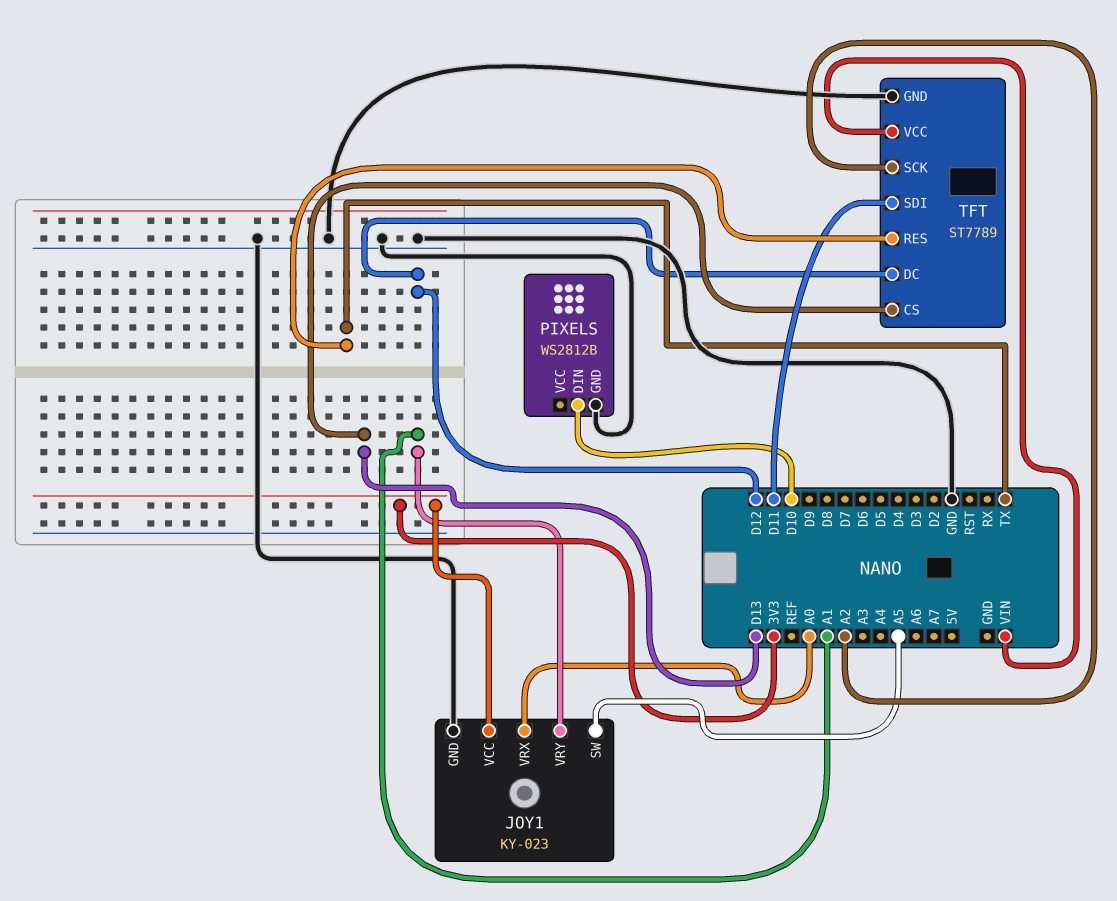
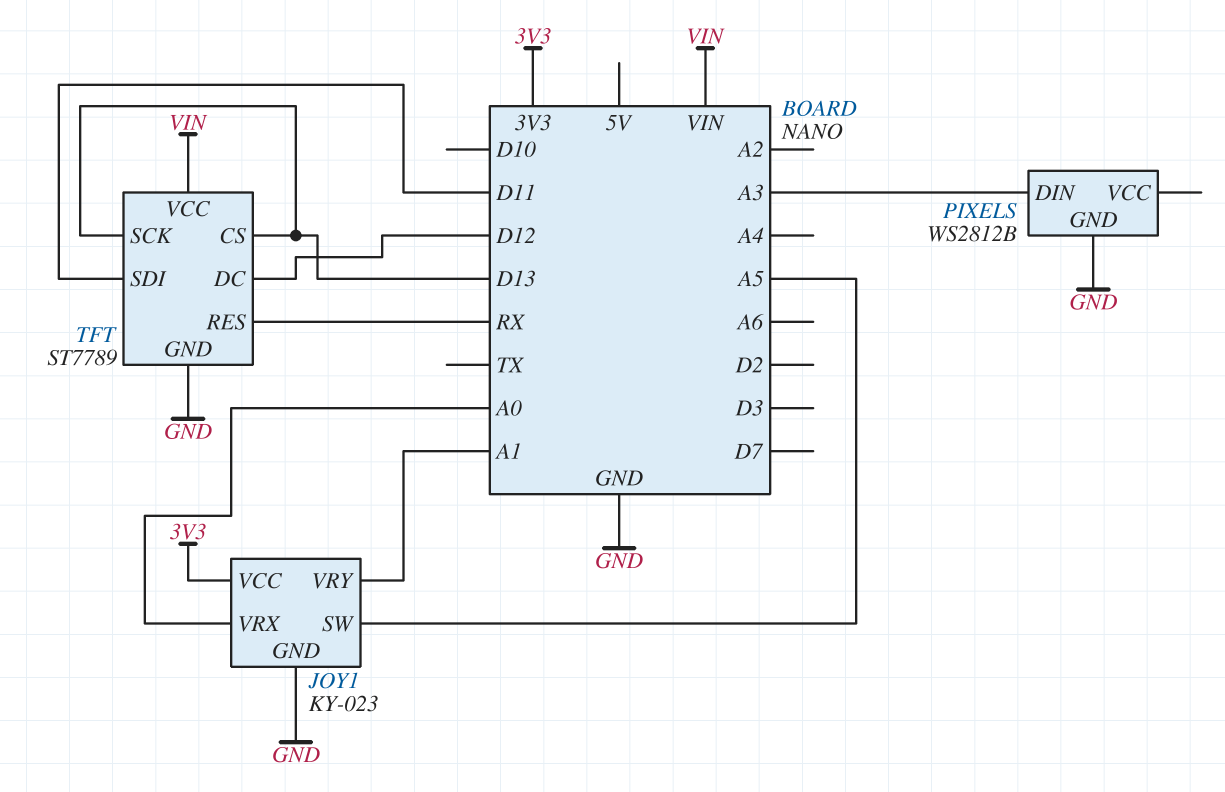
PIXELS pin DIN: D10 -> A3
TFT pin RES: TX -> RX
TFT pin SCK: A2 -> D13

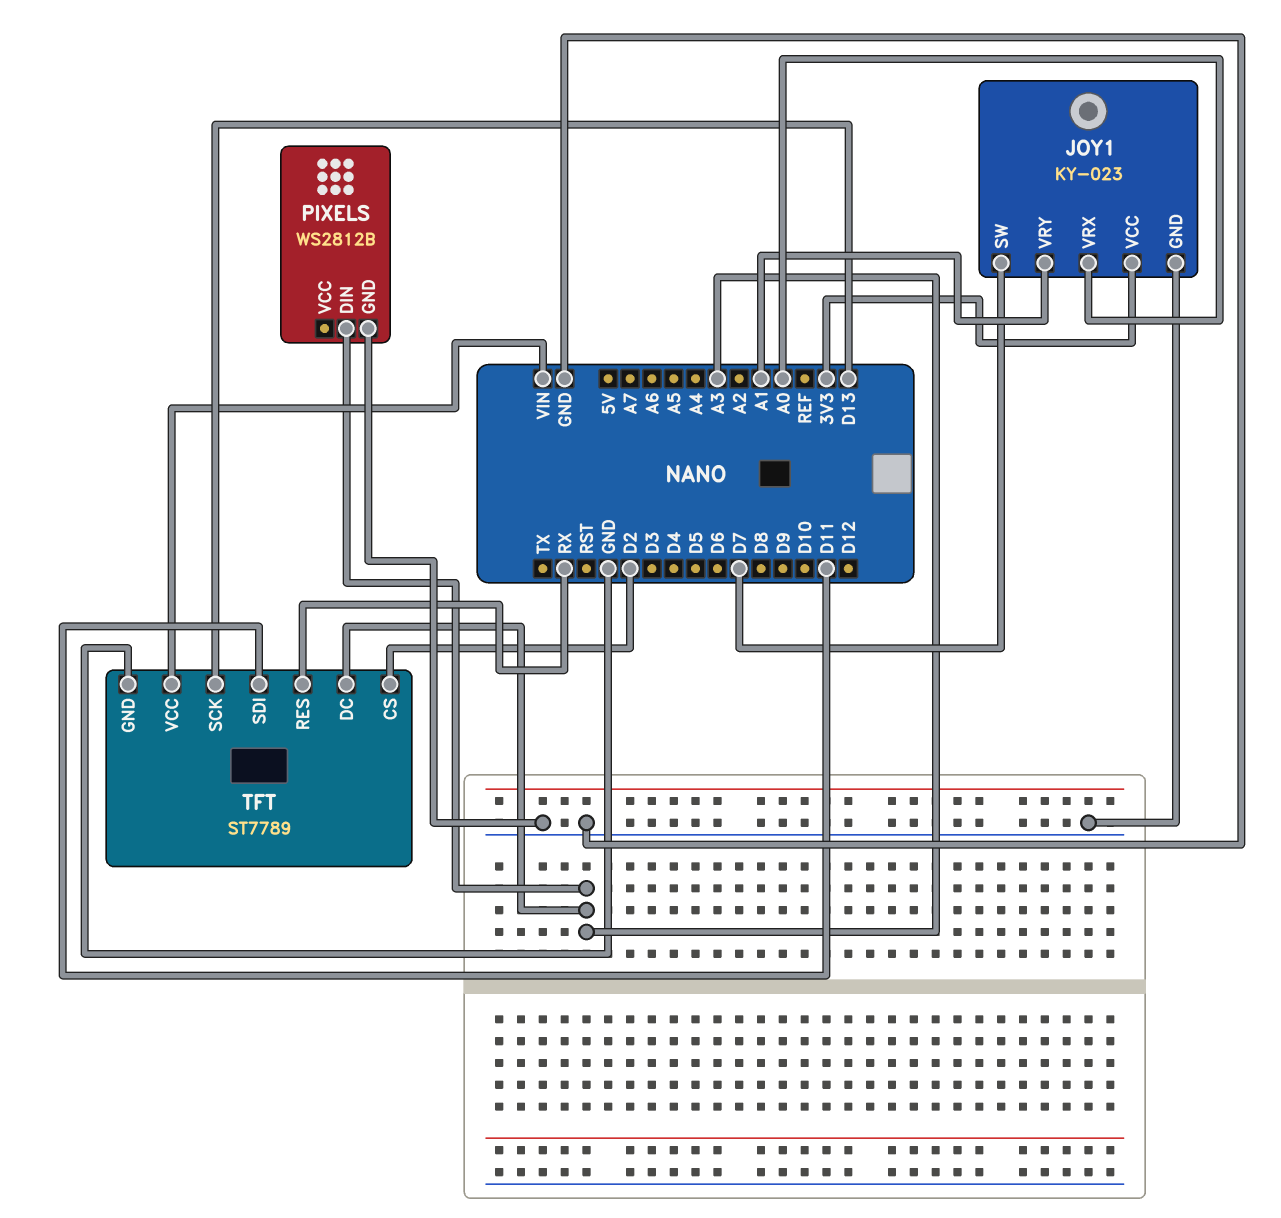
JOY1 pin SW: A5 -> D7
TFT pin CS: D13 -> D2
TFT pin DC: D12 -> A3

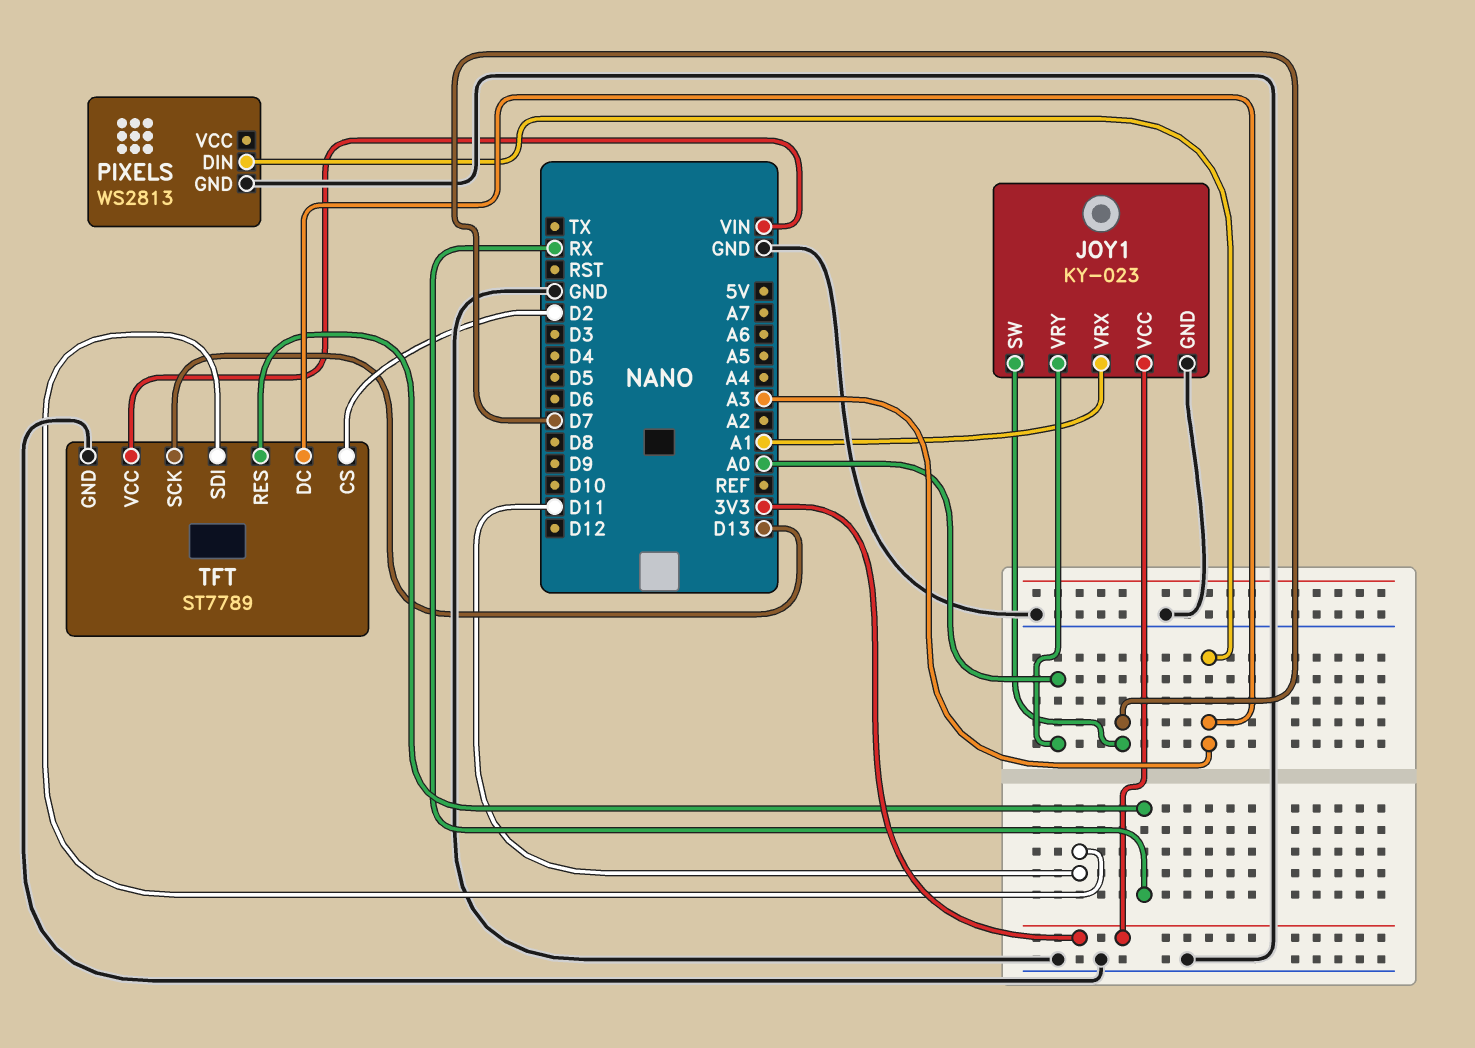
JOY1 pin VRX: A0 -> A1
JOY1 pin VRY: A1 -> A0
PIXELS: WS2812B -> WS2813

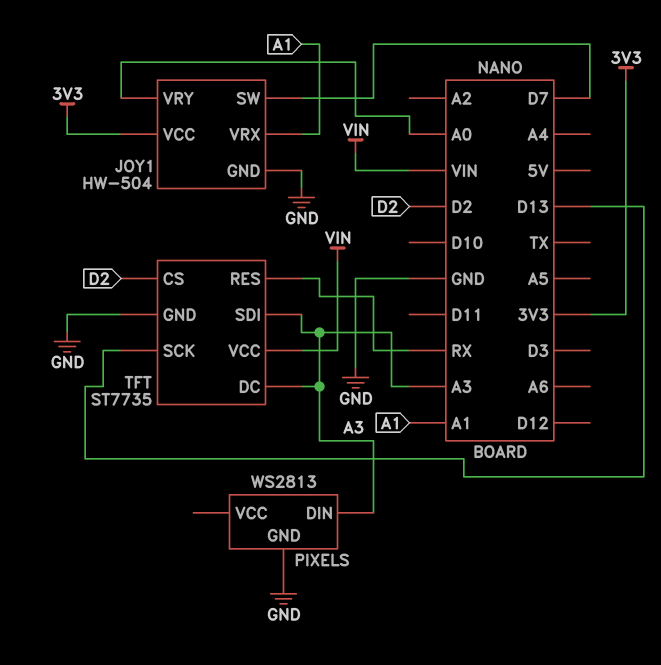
JOY1: KY-023 -> HW-504
TFT: ST7789 -> ST7735
TFT pin SDI: D11 -> A3

